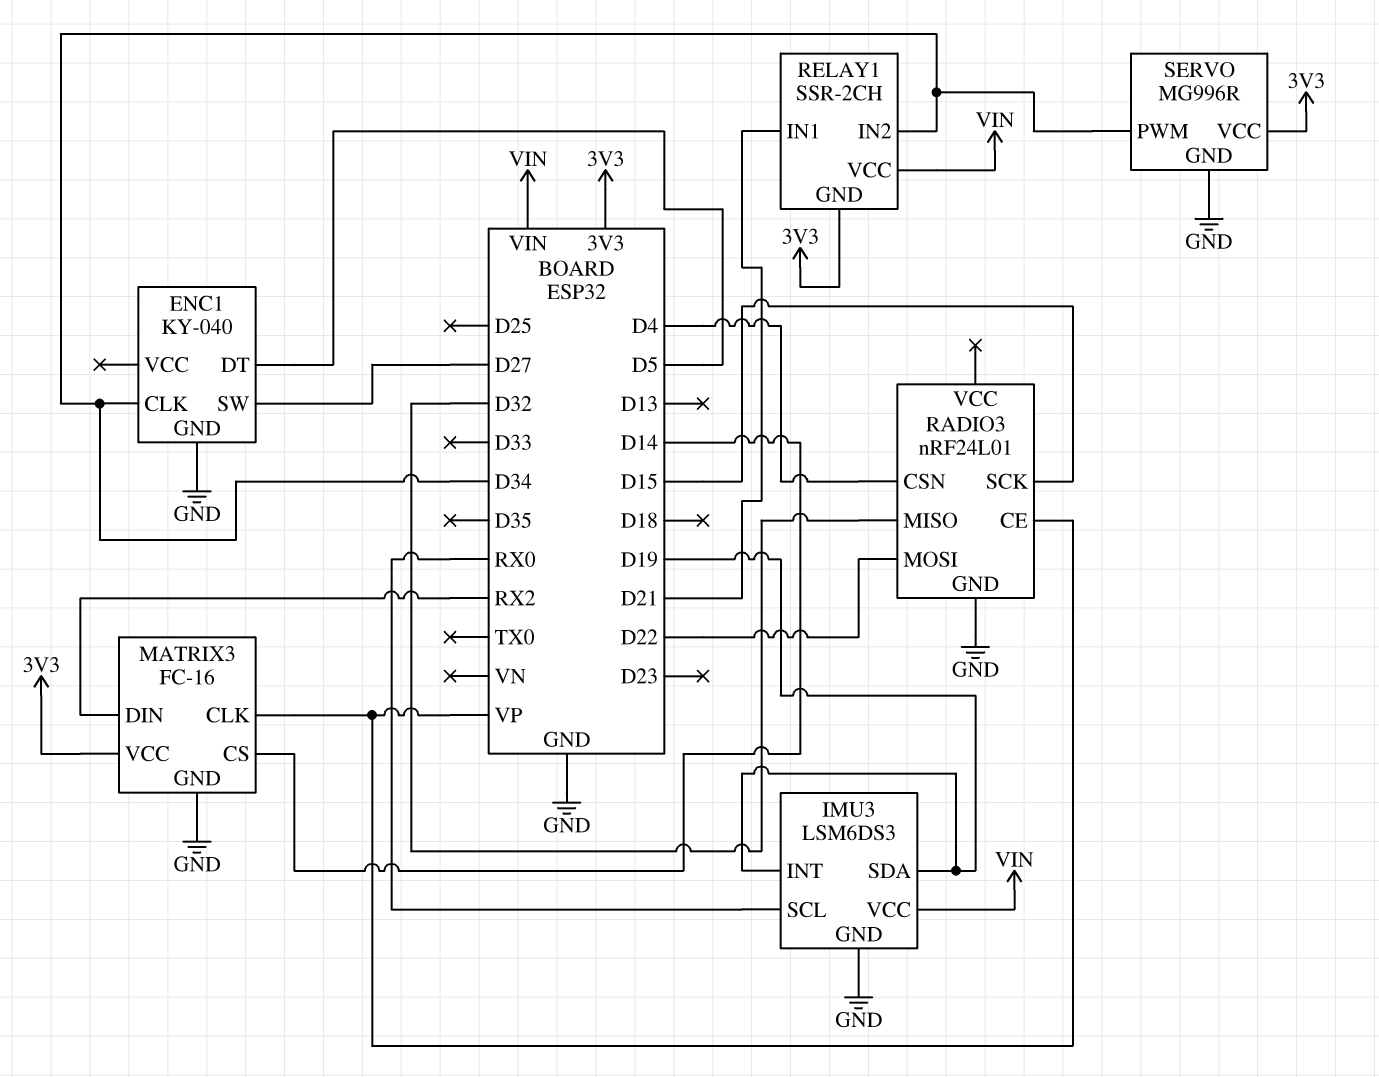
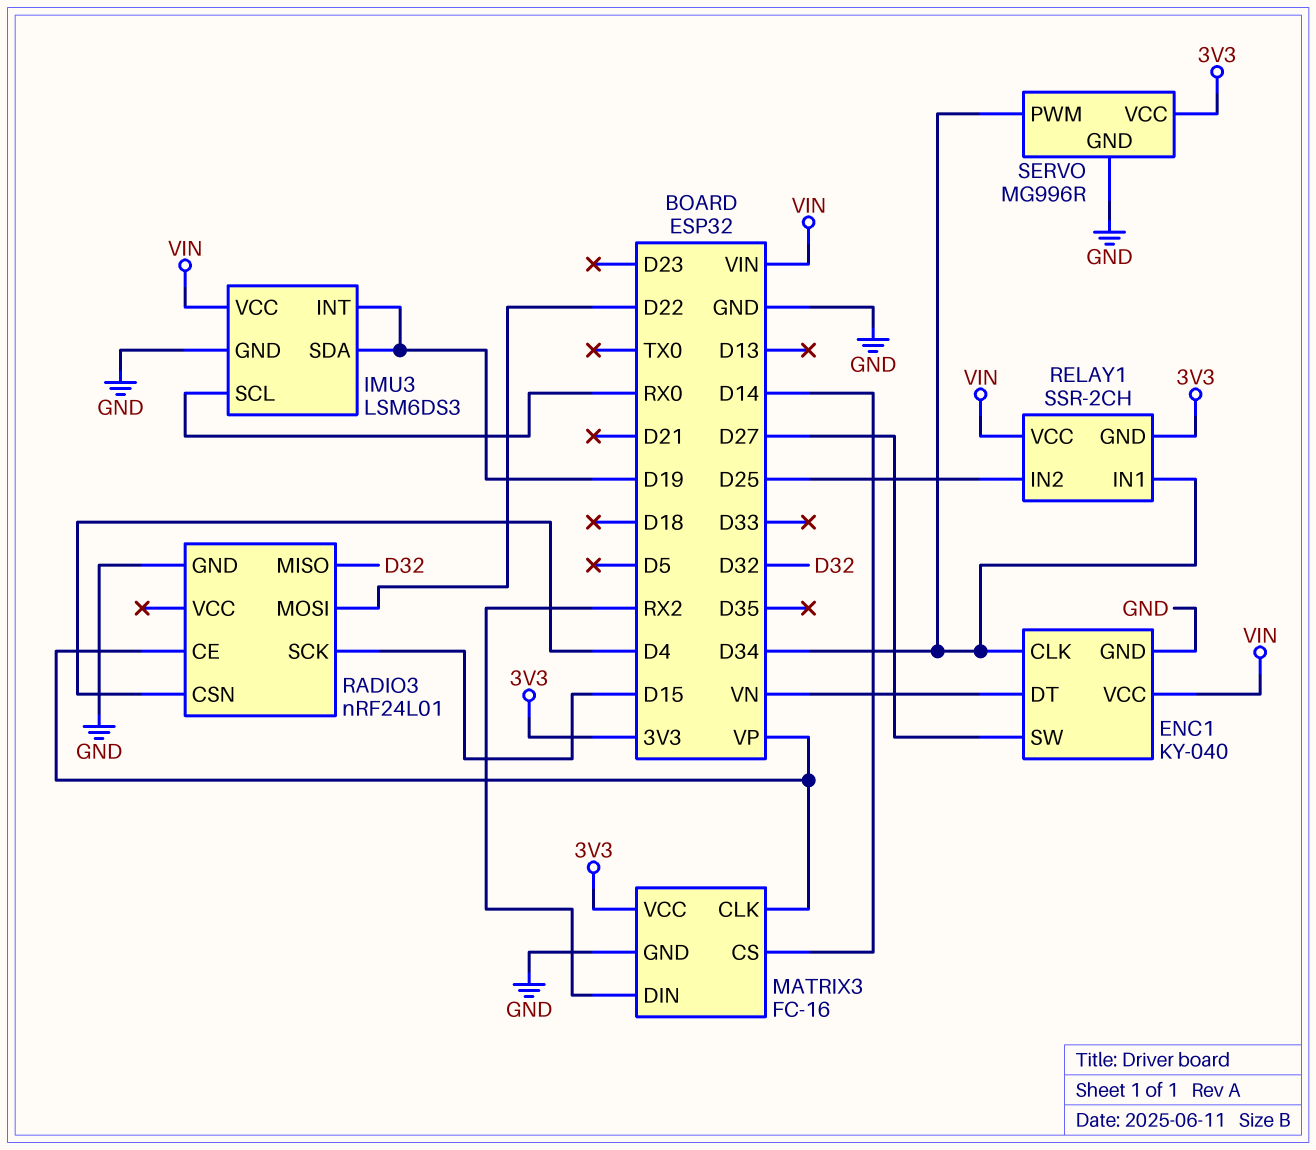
ENC1 pin DT: D5 -> VN
ENC1 pin VCC: none -> VIN
RELAY1 pin IN1: D21 -> D34
RELAY1 pin IN2: D34 -> D25

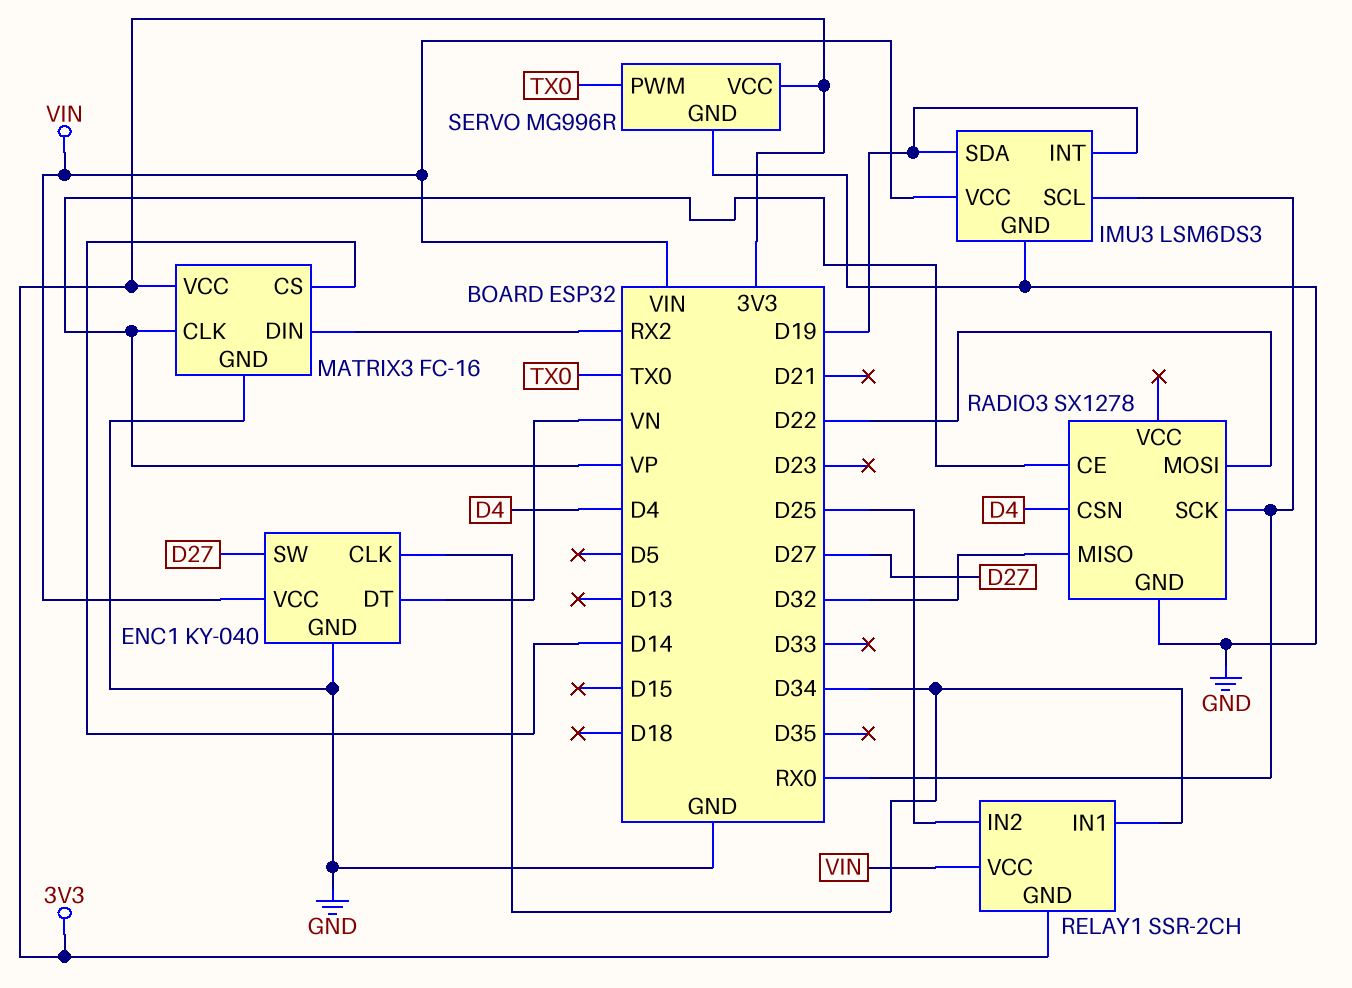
RADIO3: nRF24L01 -> SX1278
RADIO3 pin SCK: D15 -> RX0
SERVO pin PWM: D34 -> TX0

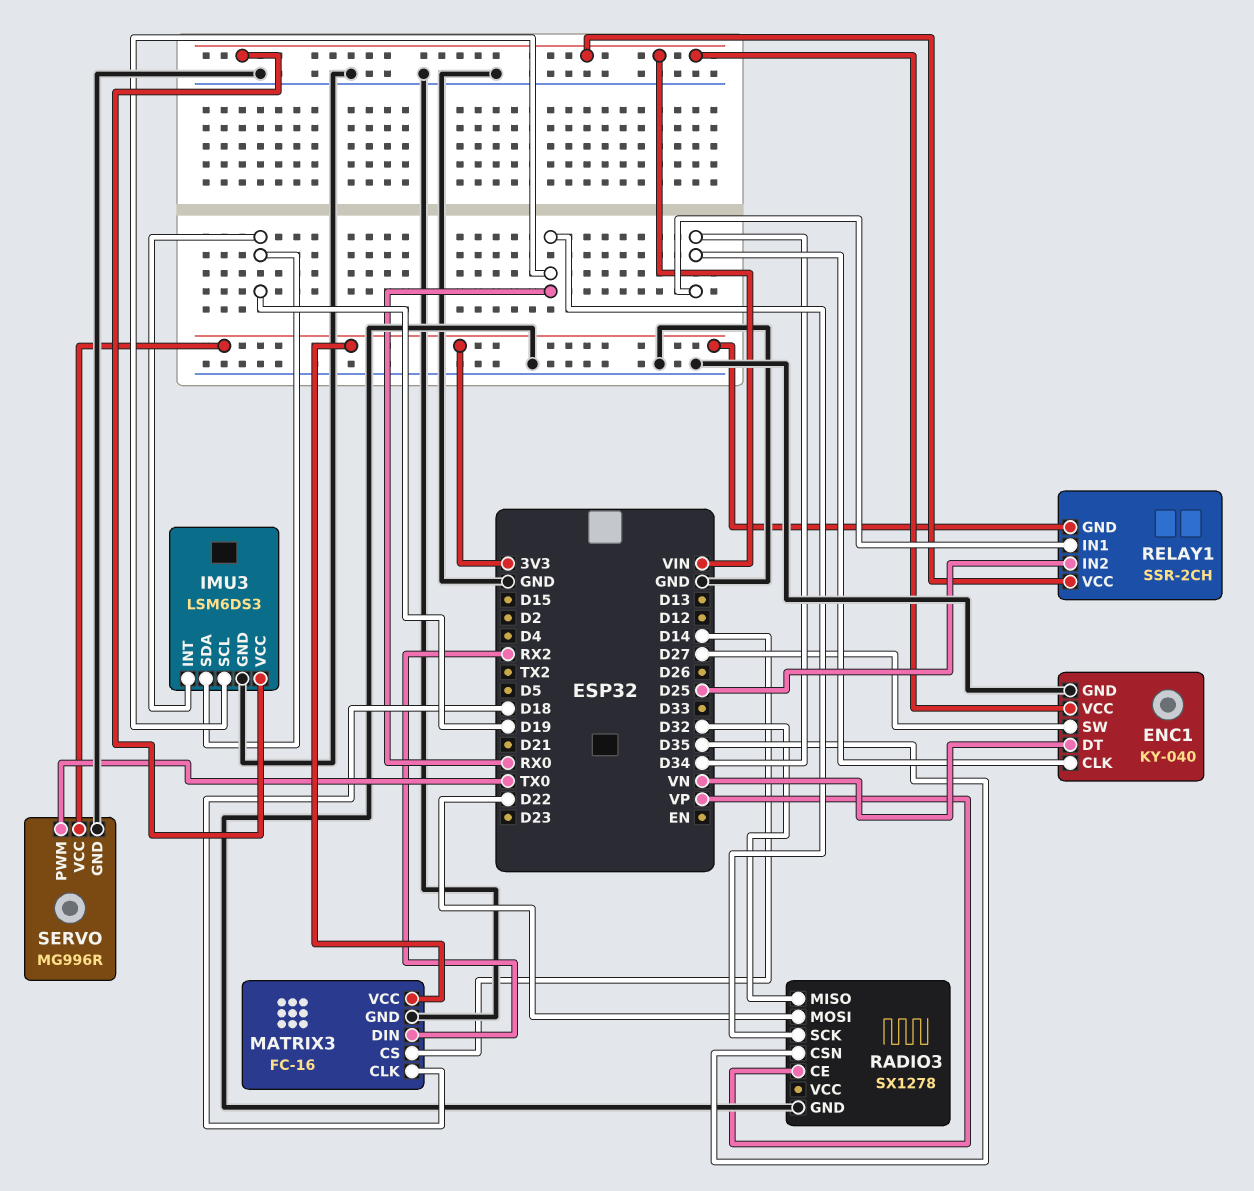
MATRIX3 pin CLK: VP -> D18
RADIO3 pin CSN: D4 -> D35

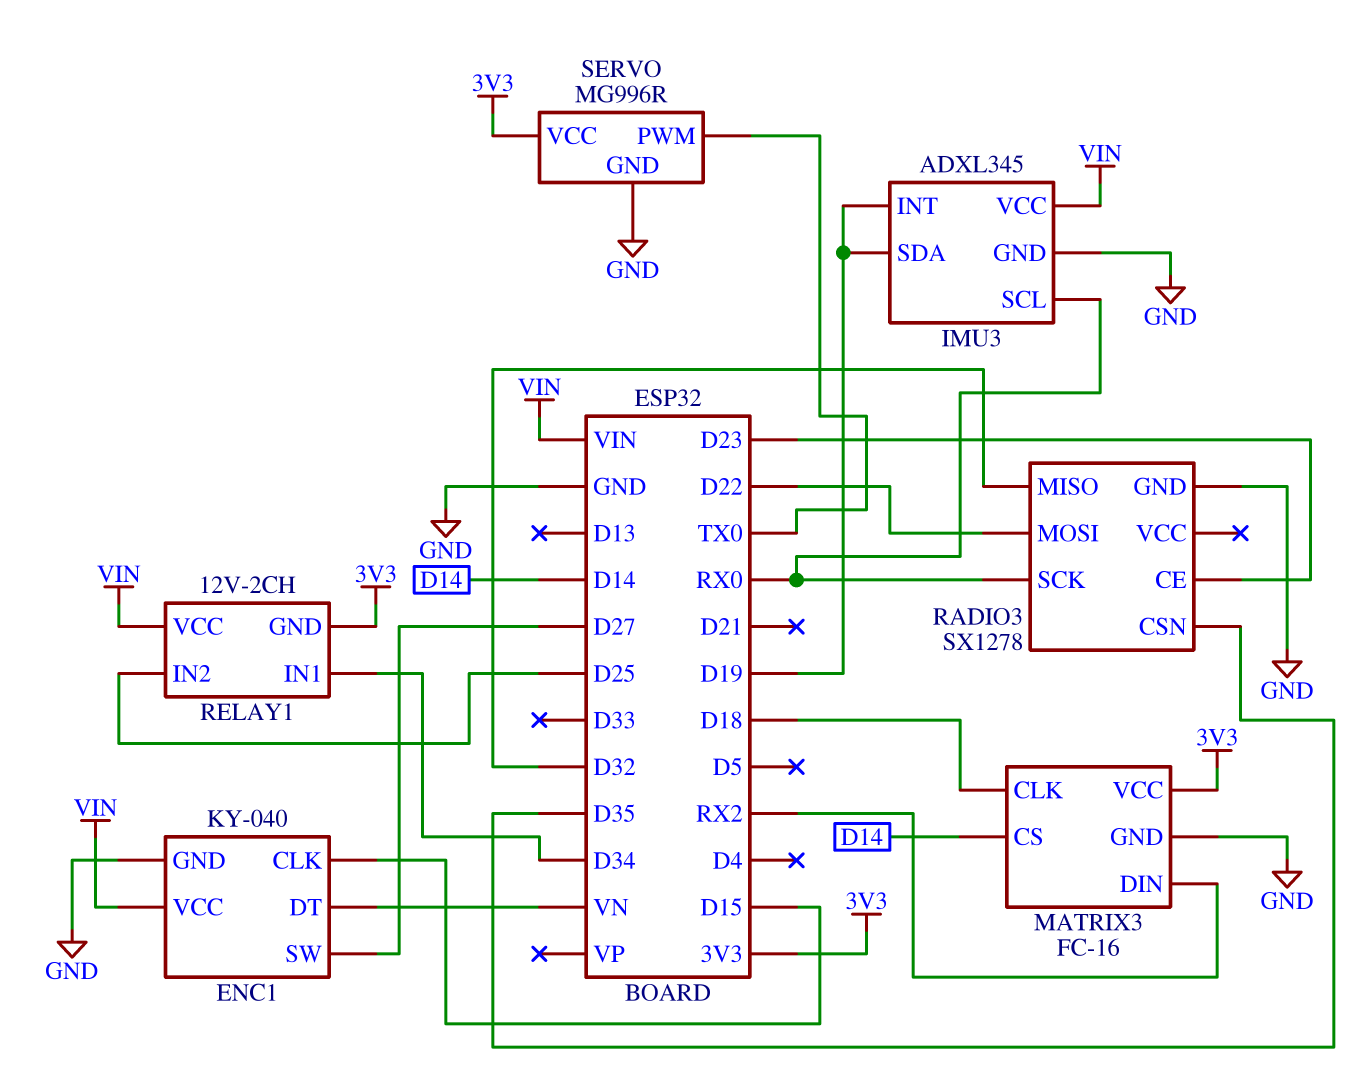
ENC1 pin CLK: D34 -> D15
IMU3: LSM6DS3 -> ADXL345
RADIO3 pin CE: VP -> D23
RELAY1: SSR-2CH -> 12V-2CH

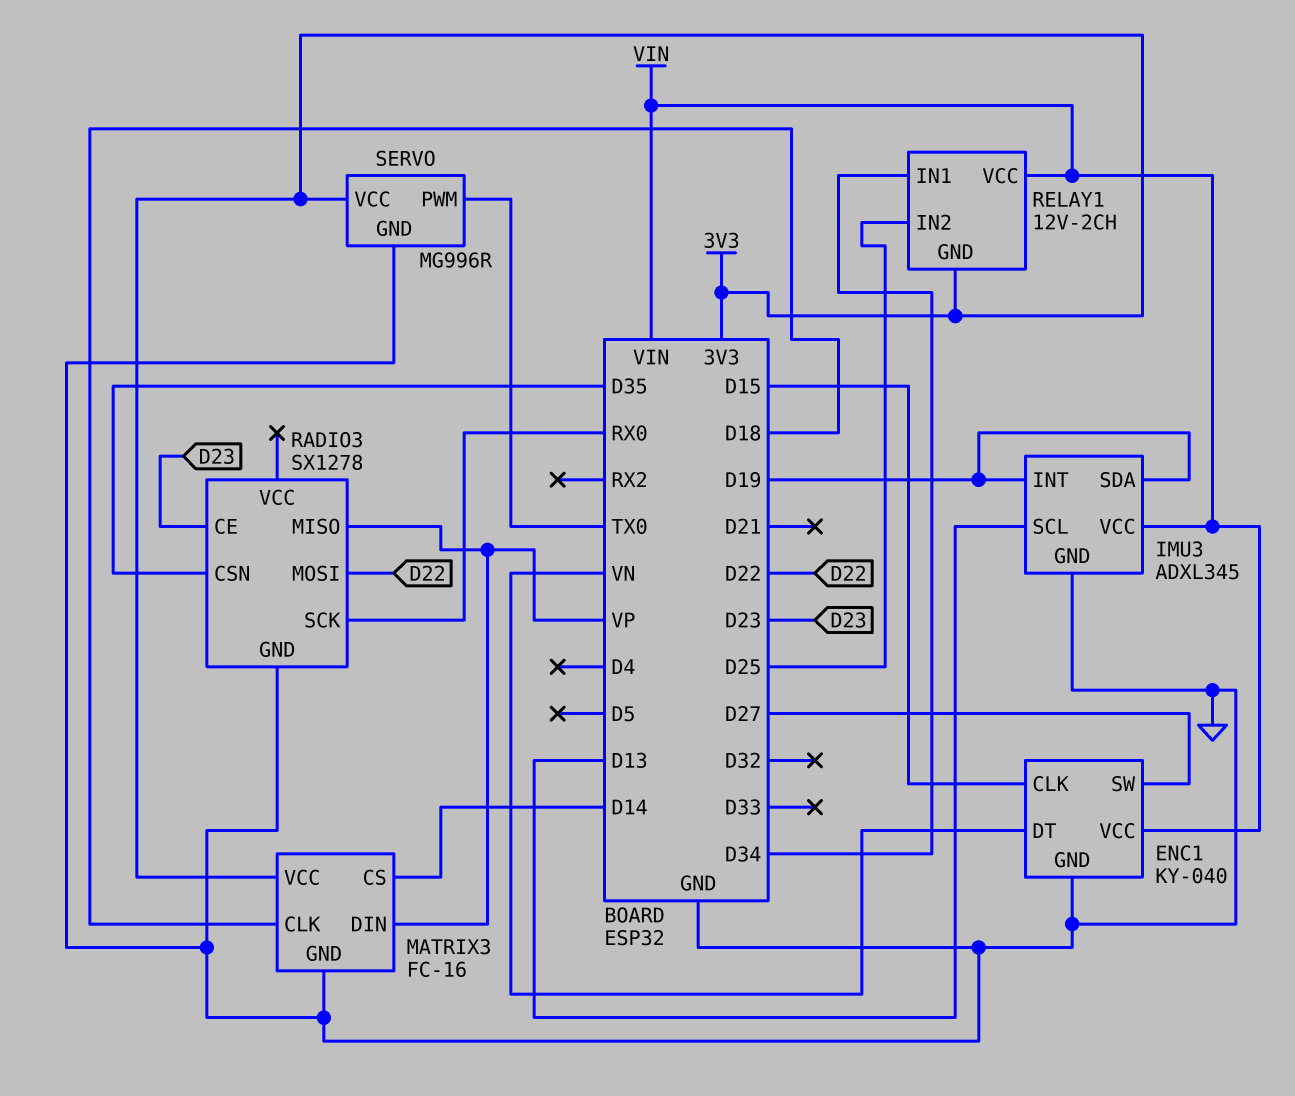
IMU3 pin SCL: RX0 -> D13
MATRIX3 pin DIN: RX2 -> VP
RADIO3 pin MISO: D32 -> VP

